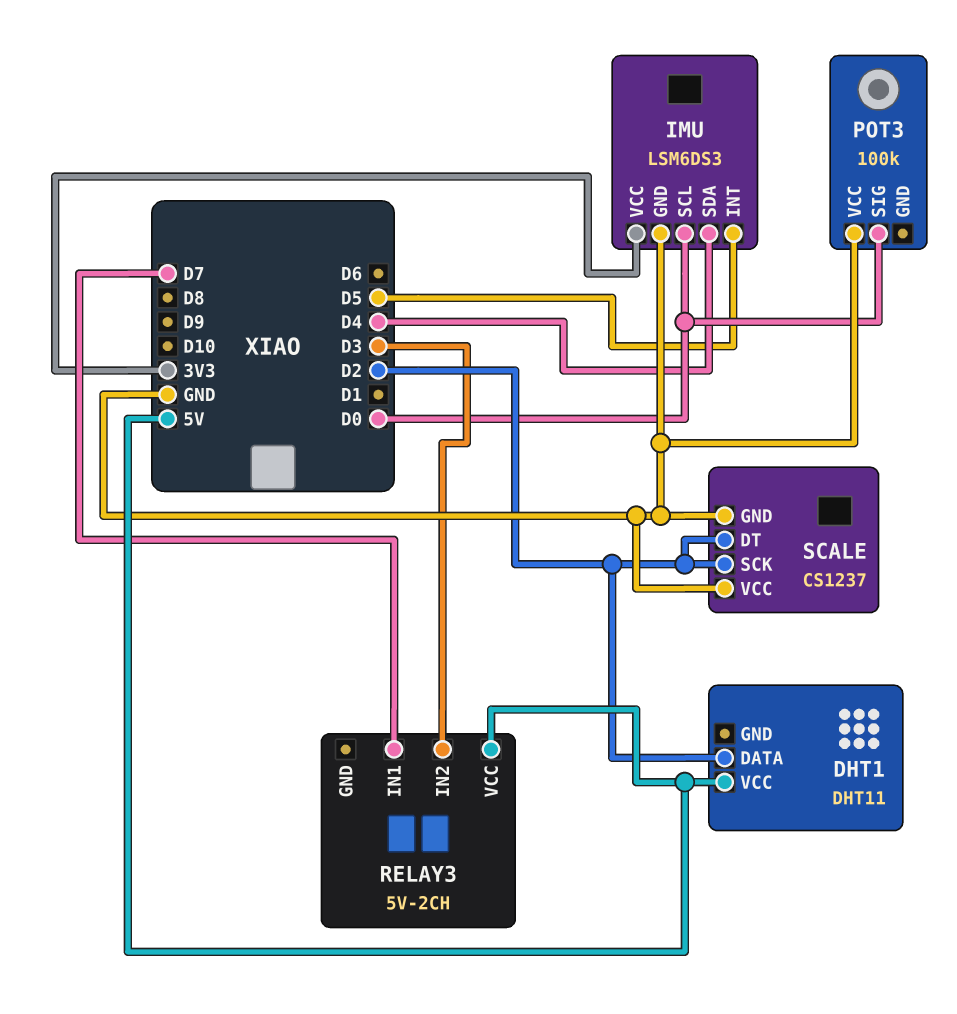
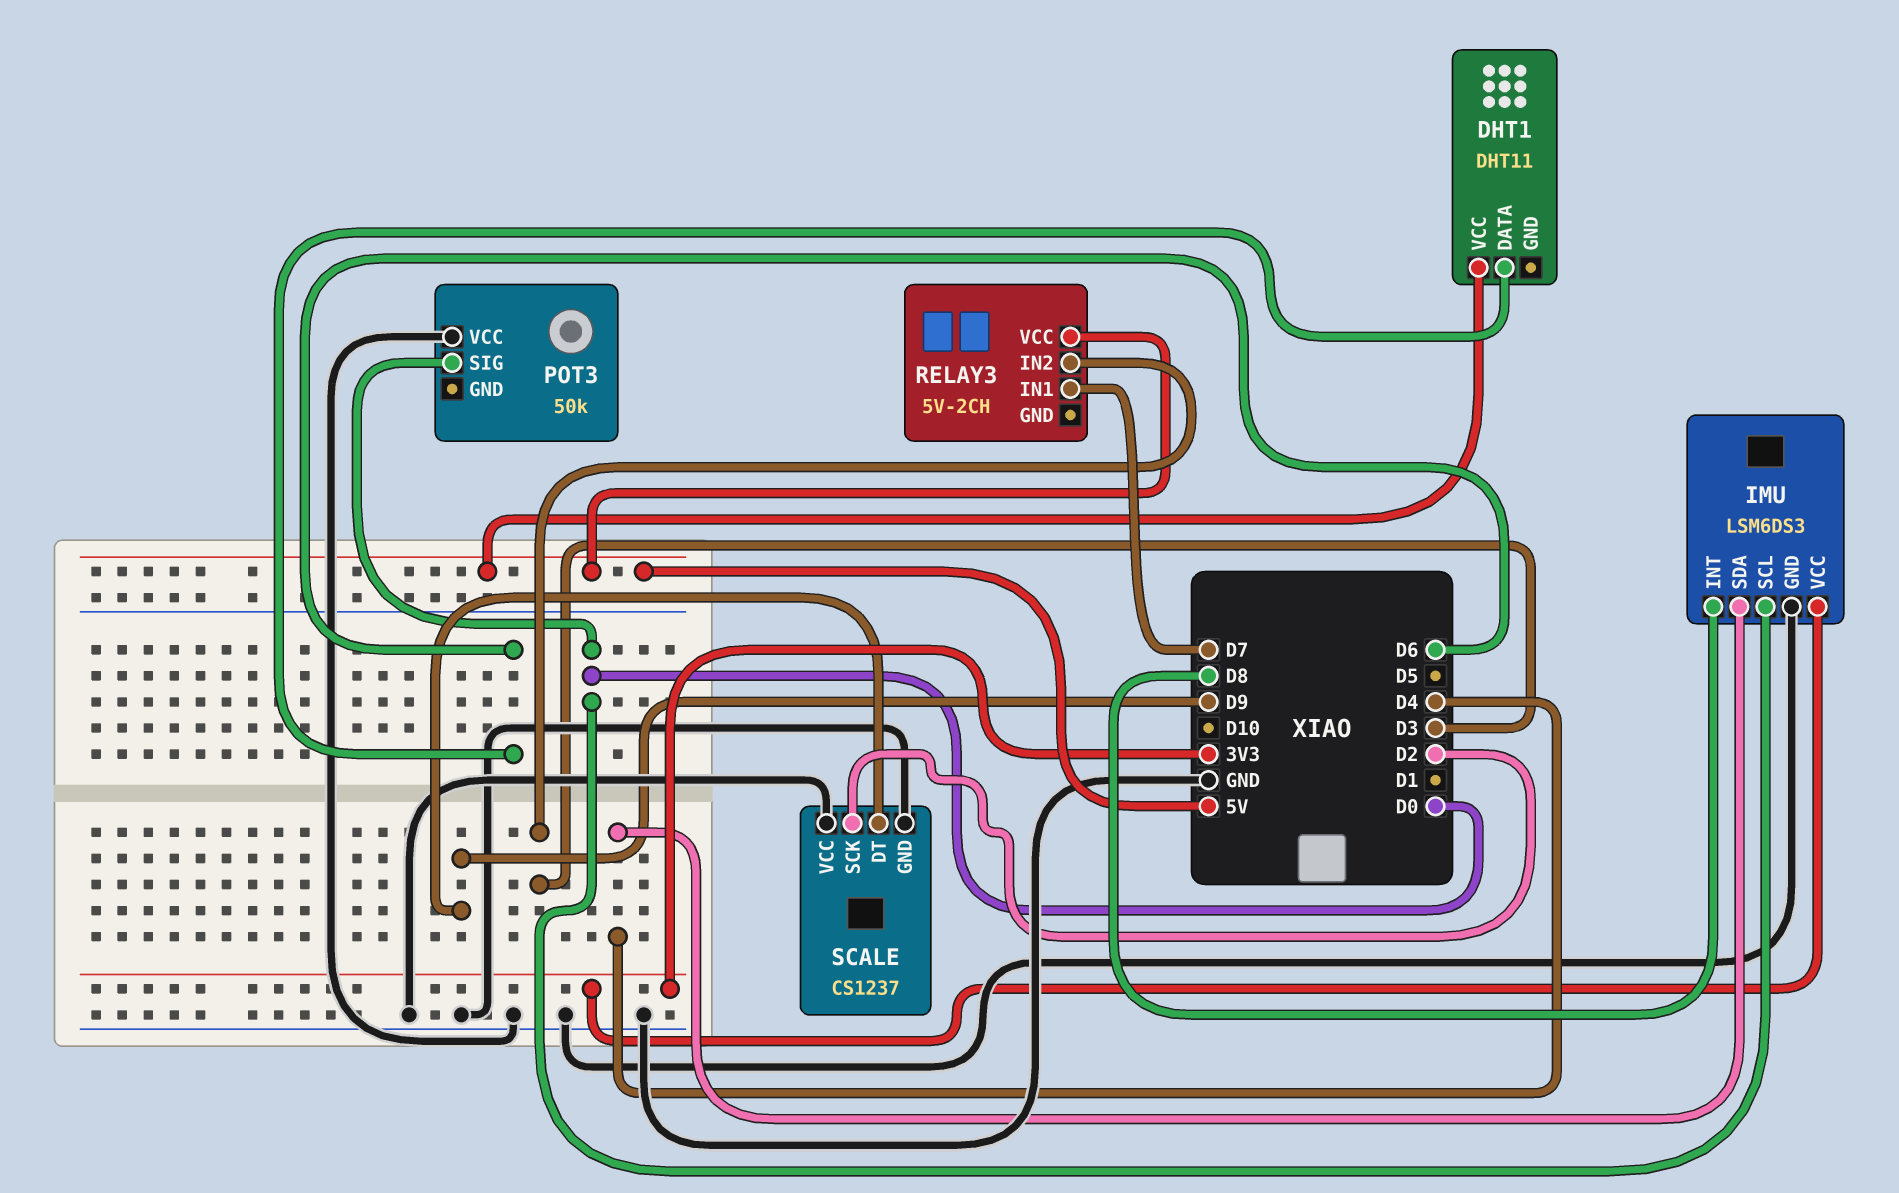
DHT1 pin DATA: D2 -> D6
IMU pin INT: D5 -> D8
POT3: 100k -> 50k
SCALE pin DT: D2 -> D9

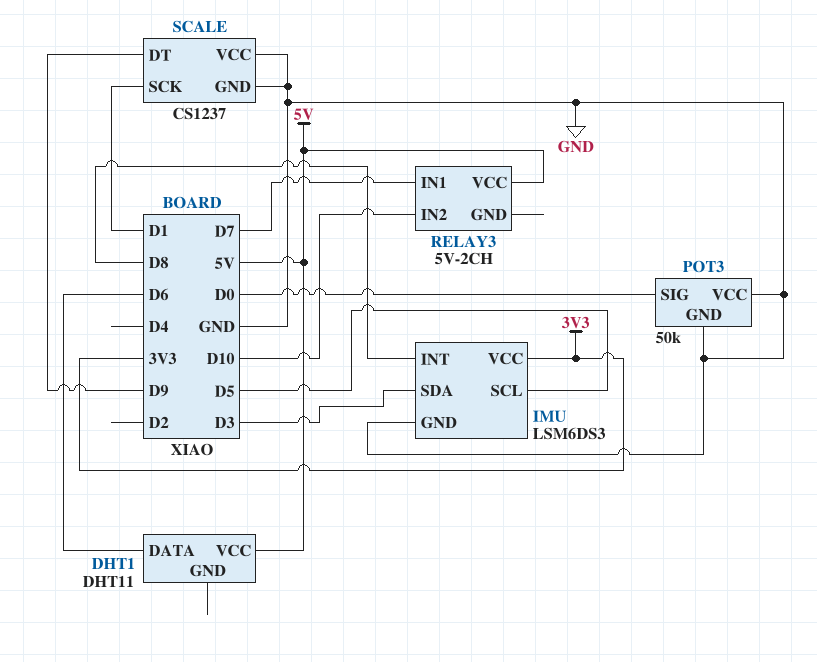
IMU pin SCL: D0 -> D5
IMU pin SDA: D4 -> D3
POT3 pin GND: none -> GND
RELAY3 pin IN2: D3 -> D10
SCALE pin SCK: D2 -> D1

